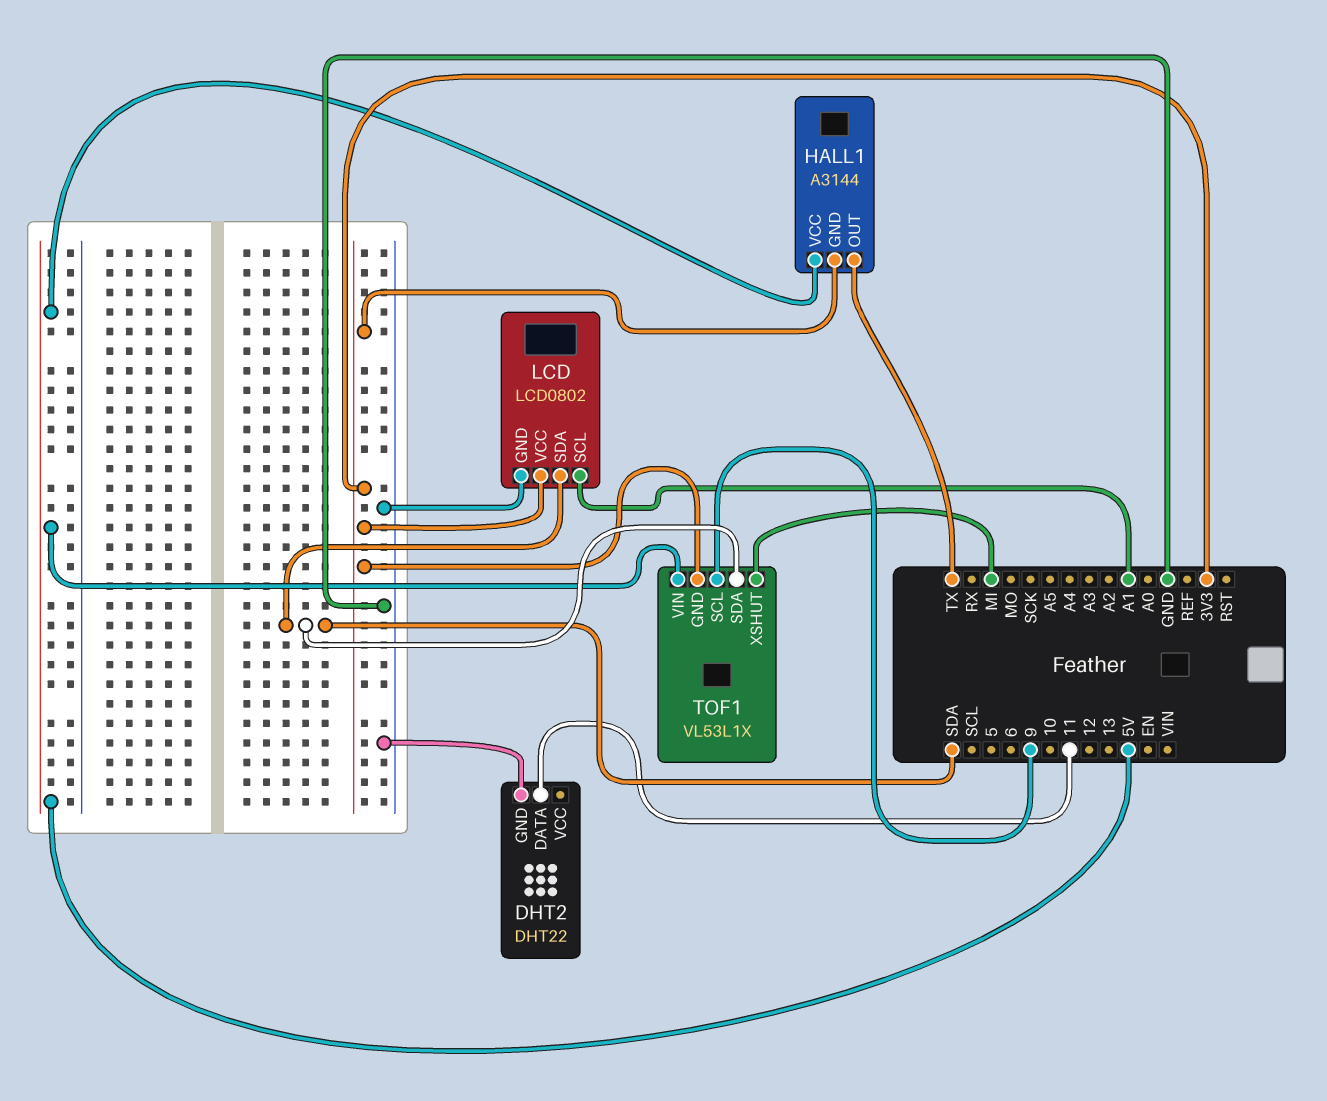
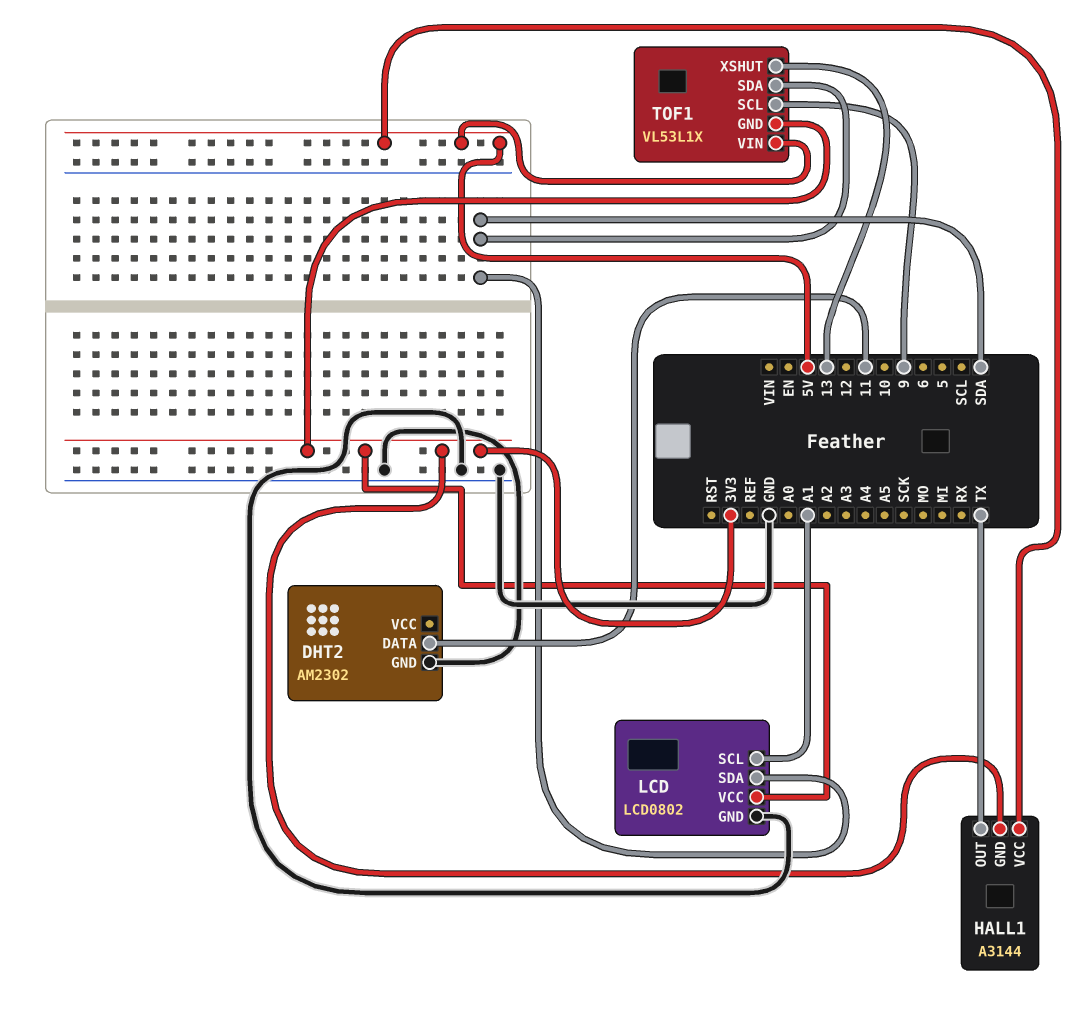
DHT2: DHT22 -> AM2302
TOF1 pin XSHUT: MI -> 13

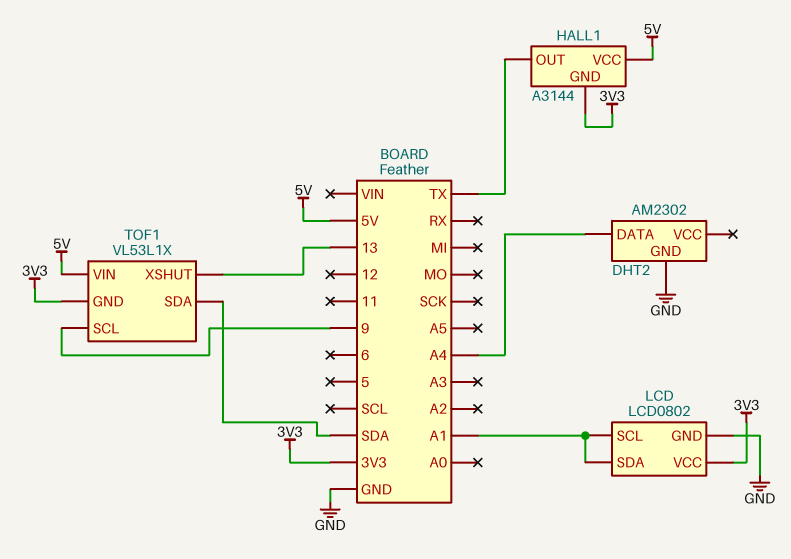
DHT2 pin DATA: 11 -> A4
LCD pin SDA: SDA -> A1

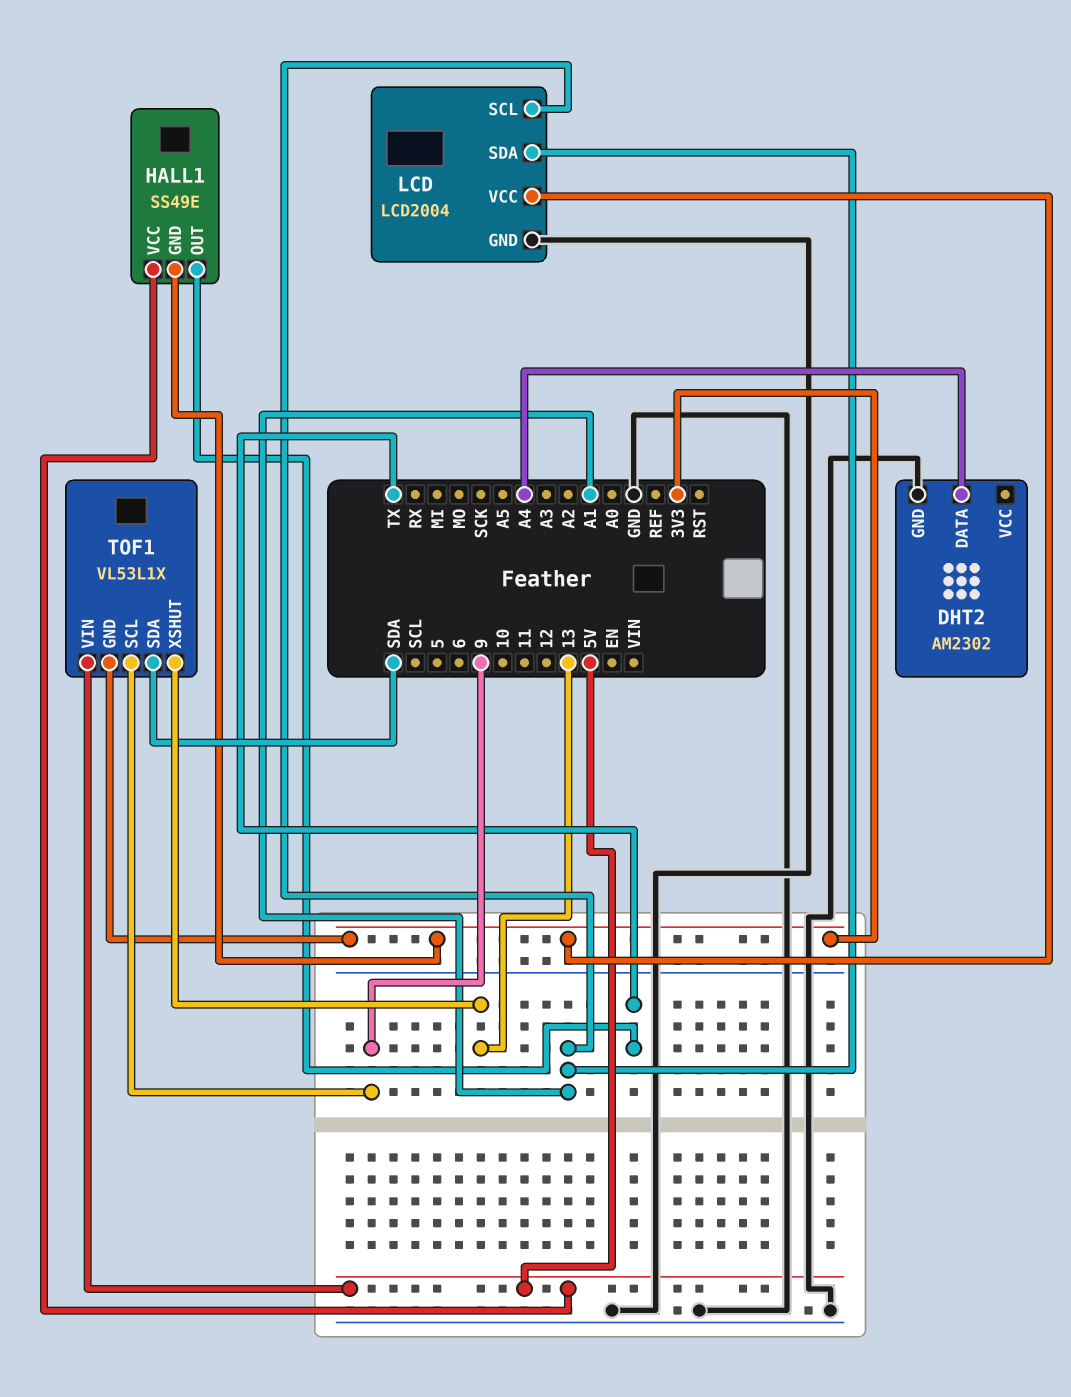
HALL1: A3144 -> SS49E
LCD: LCD0802 -> LCD2004

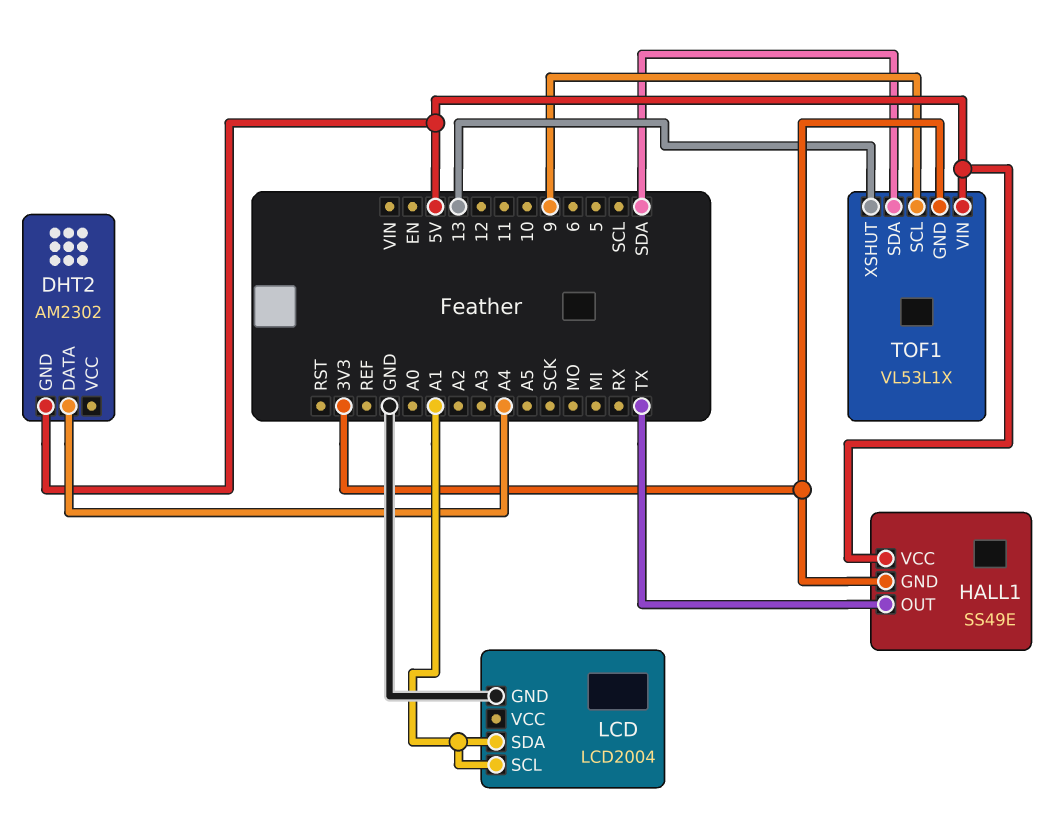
DHT2 pin GND: GND -> 5V
LCD pin VCC: 3V3 -> none

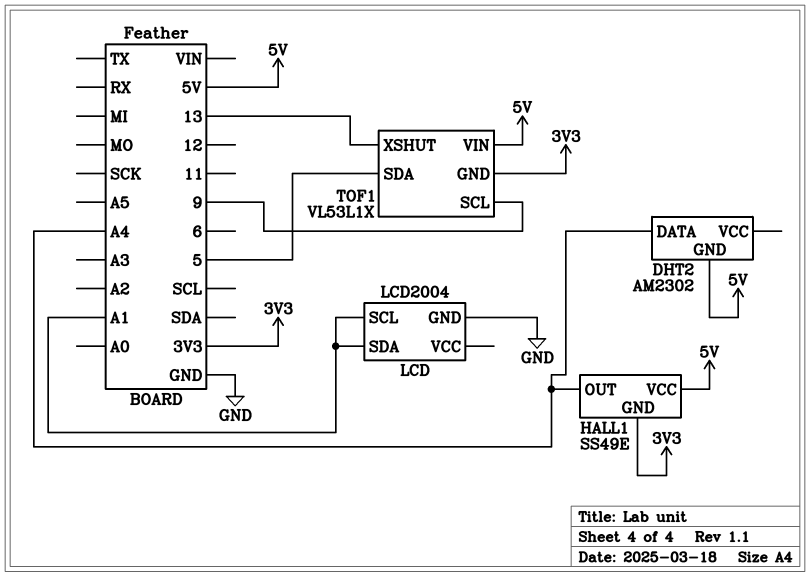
HALL1 pin OUT: TX -> A4
TOF1 pin SDA: SDA -> 5

